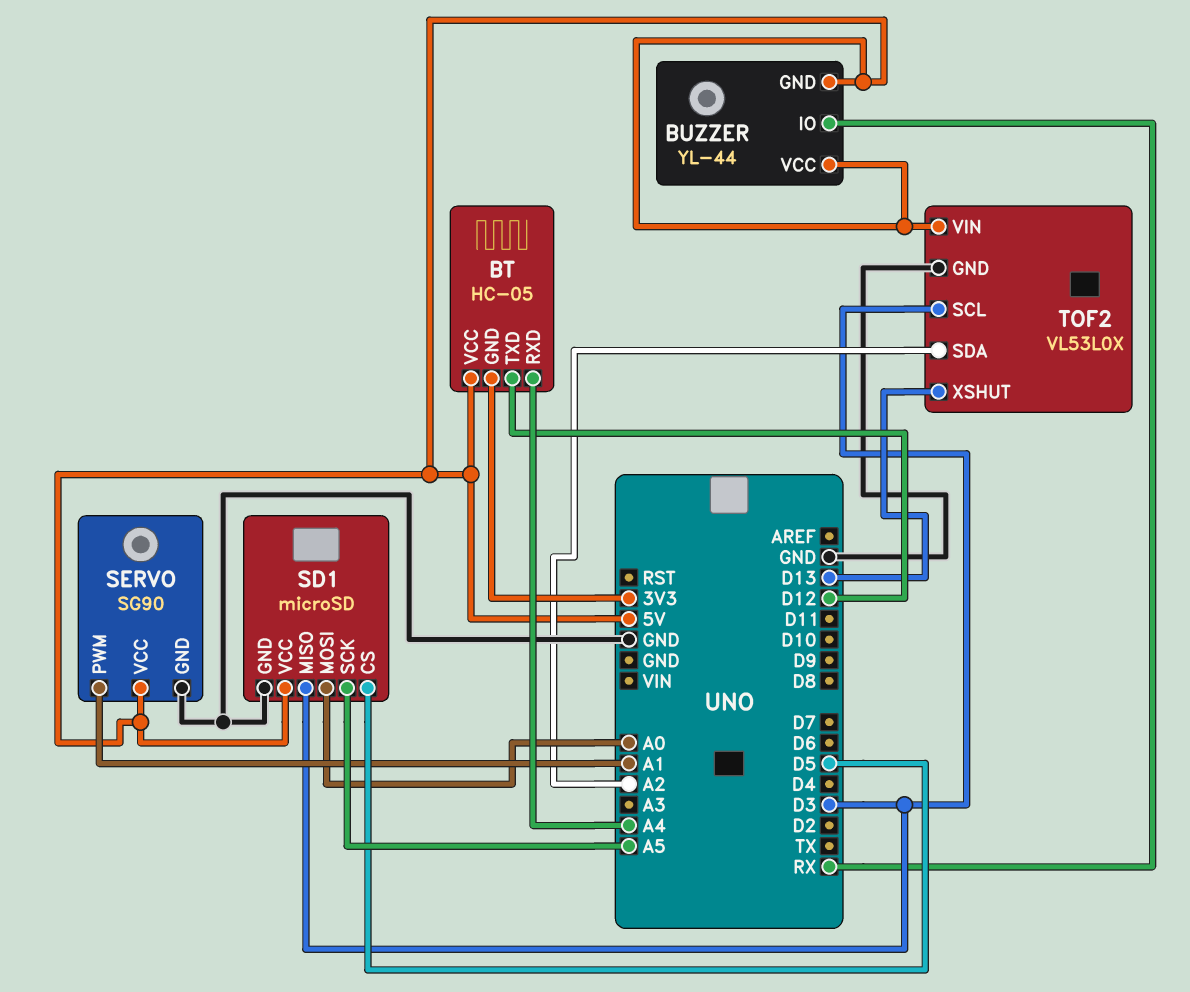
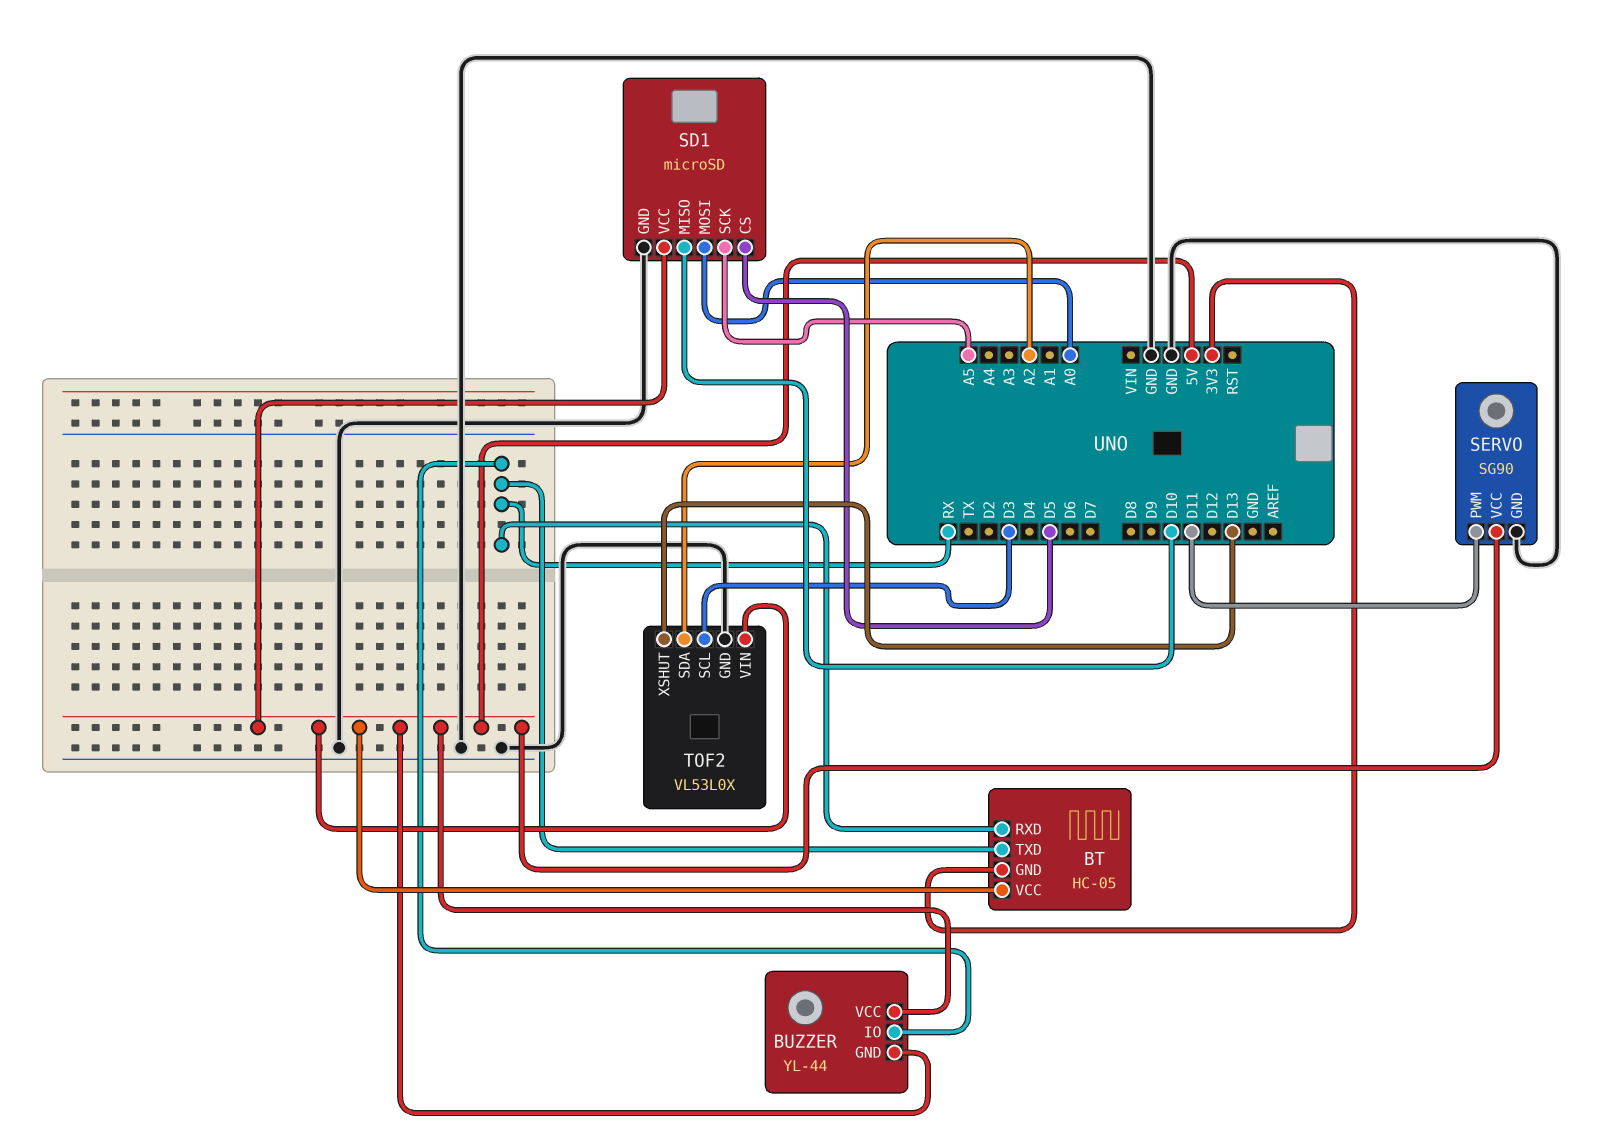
BT pin RXD: A4 -> RX
BT pin TXD: D12 -> RX
SD1 pin MISO: D3 -> D10
SERVO pin PWM: A1 -> D11

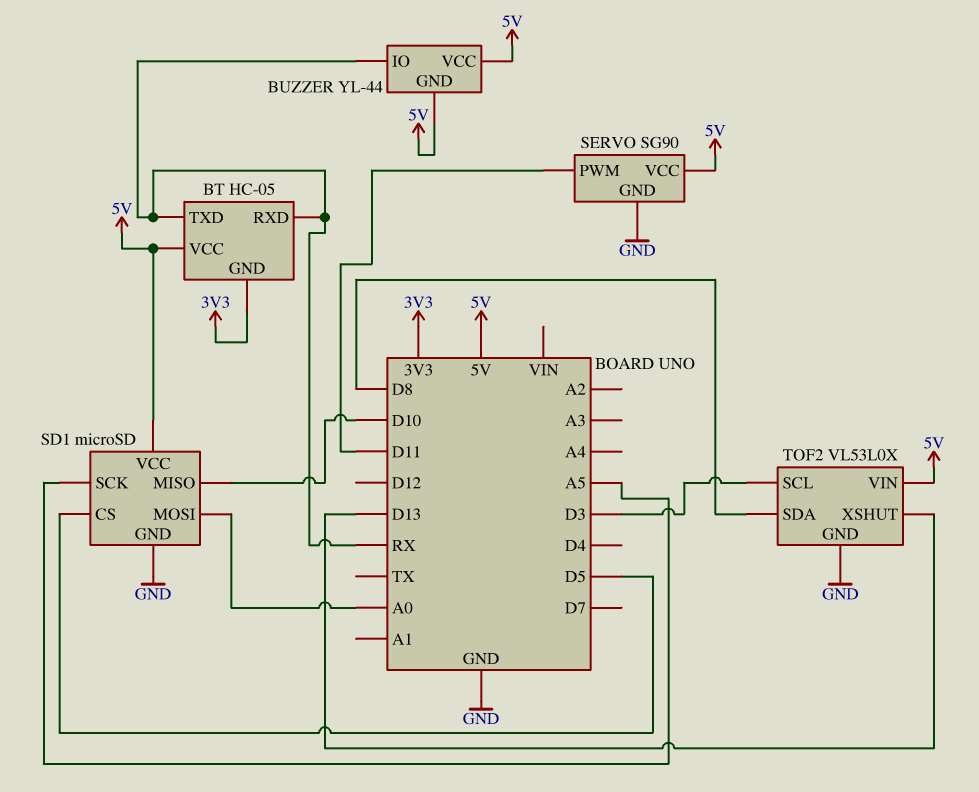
TOF2 pin SDA: A2 -> D8

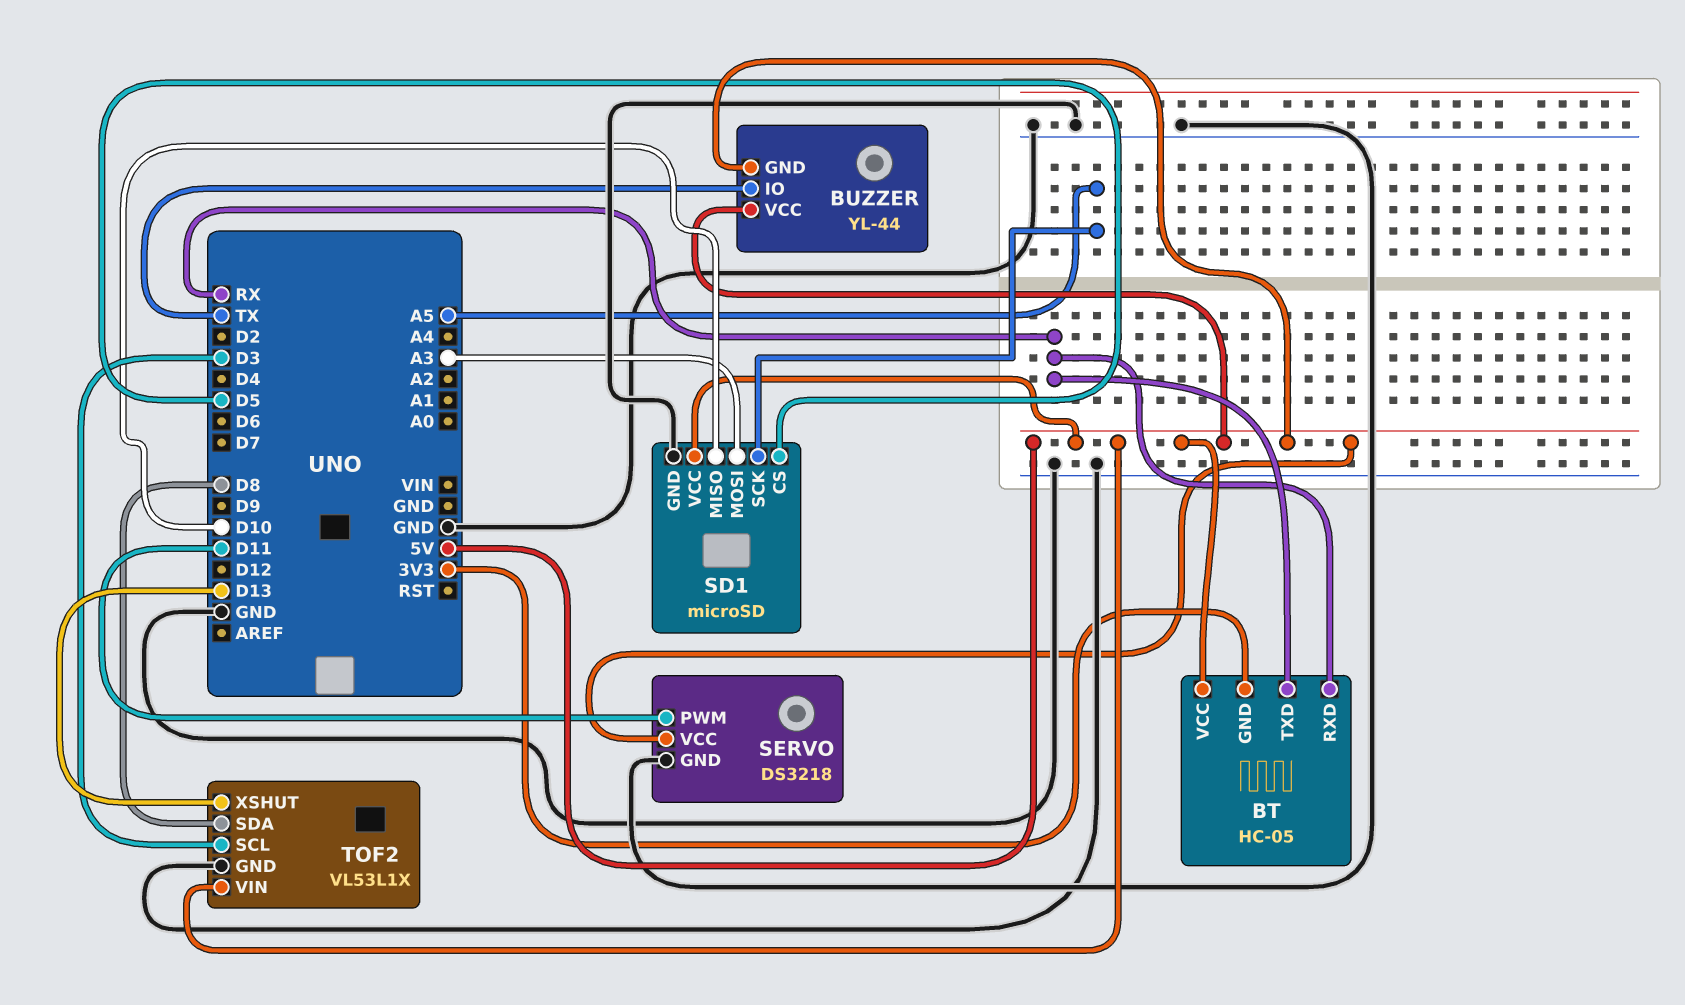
BUZZER pin IO: RX -> TX
SD1 pin MOSI: A0 -> A3
SERVO: SG90 -> DS3218
TOF2: VL53L0X -> VL53L1X

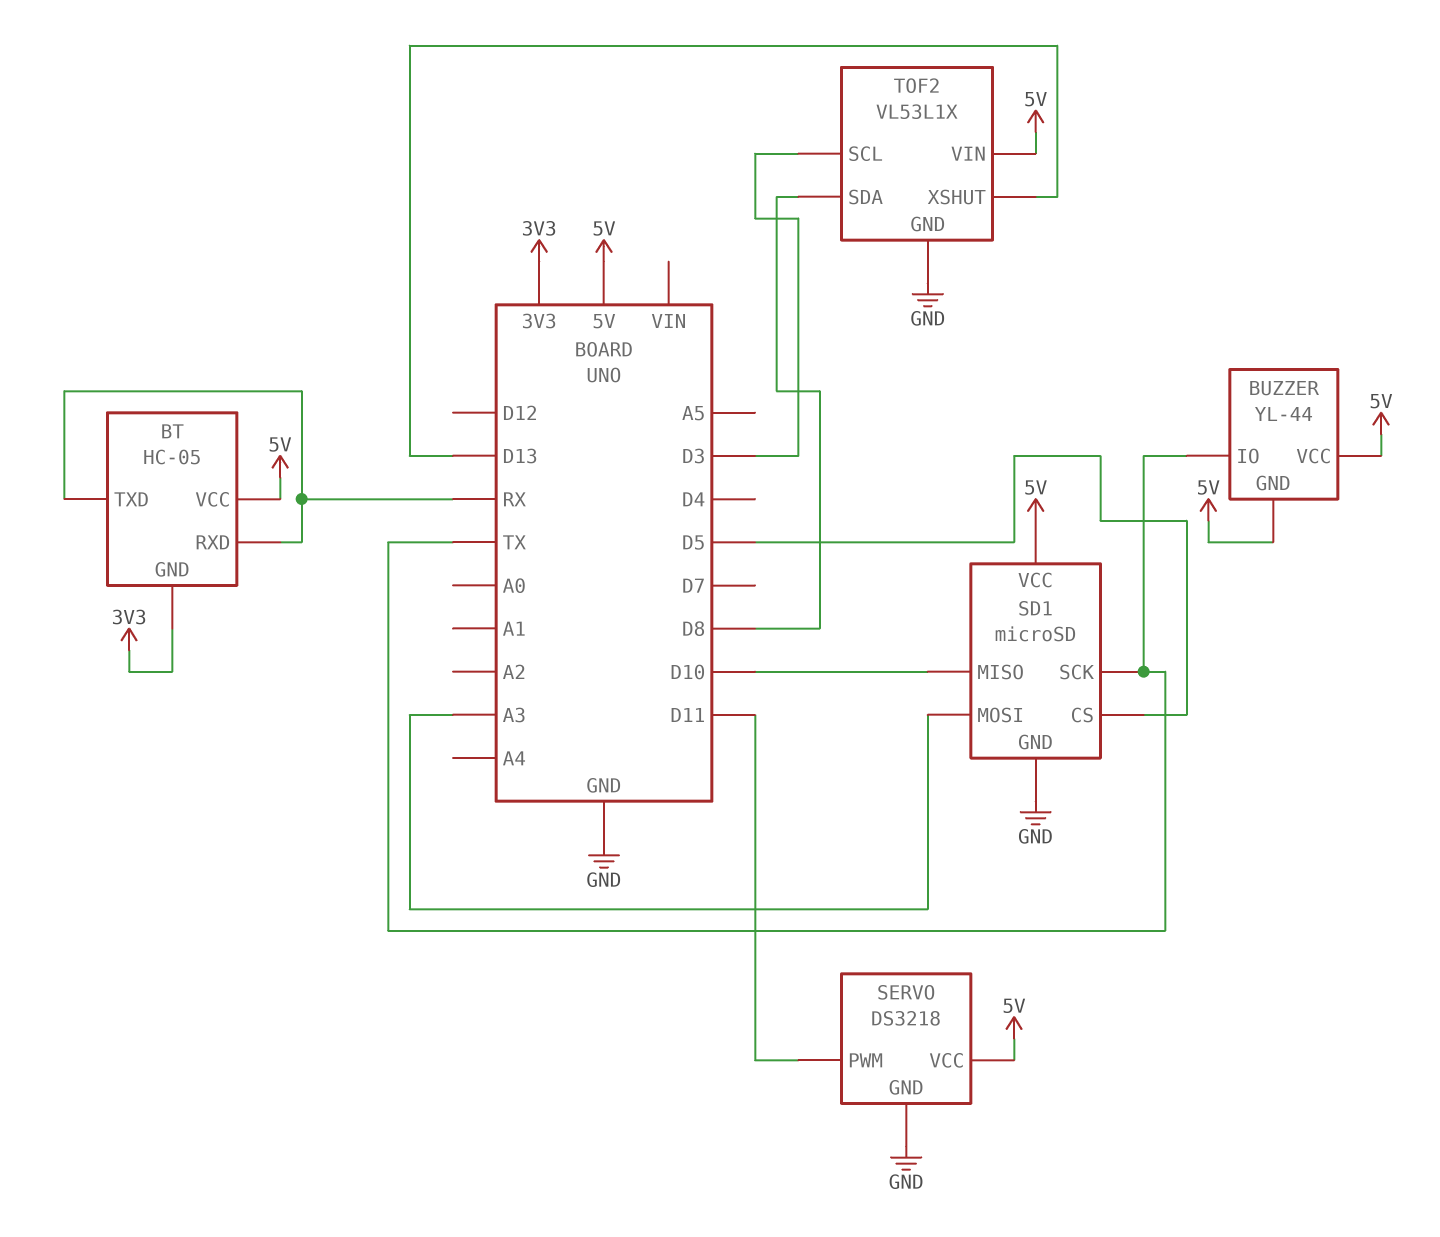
SD1 pin SCK: A5 -> TX

